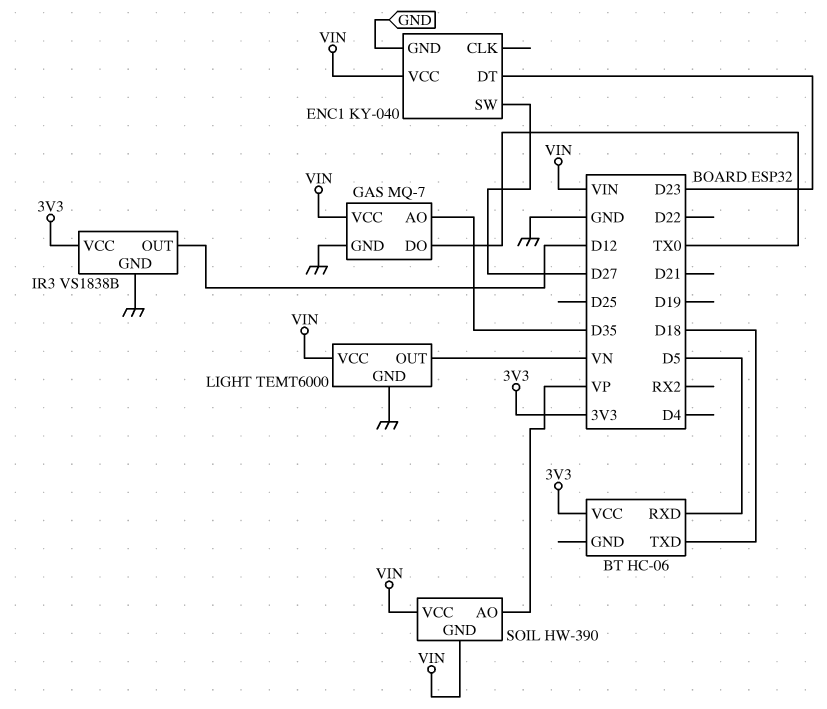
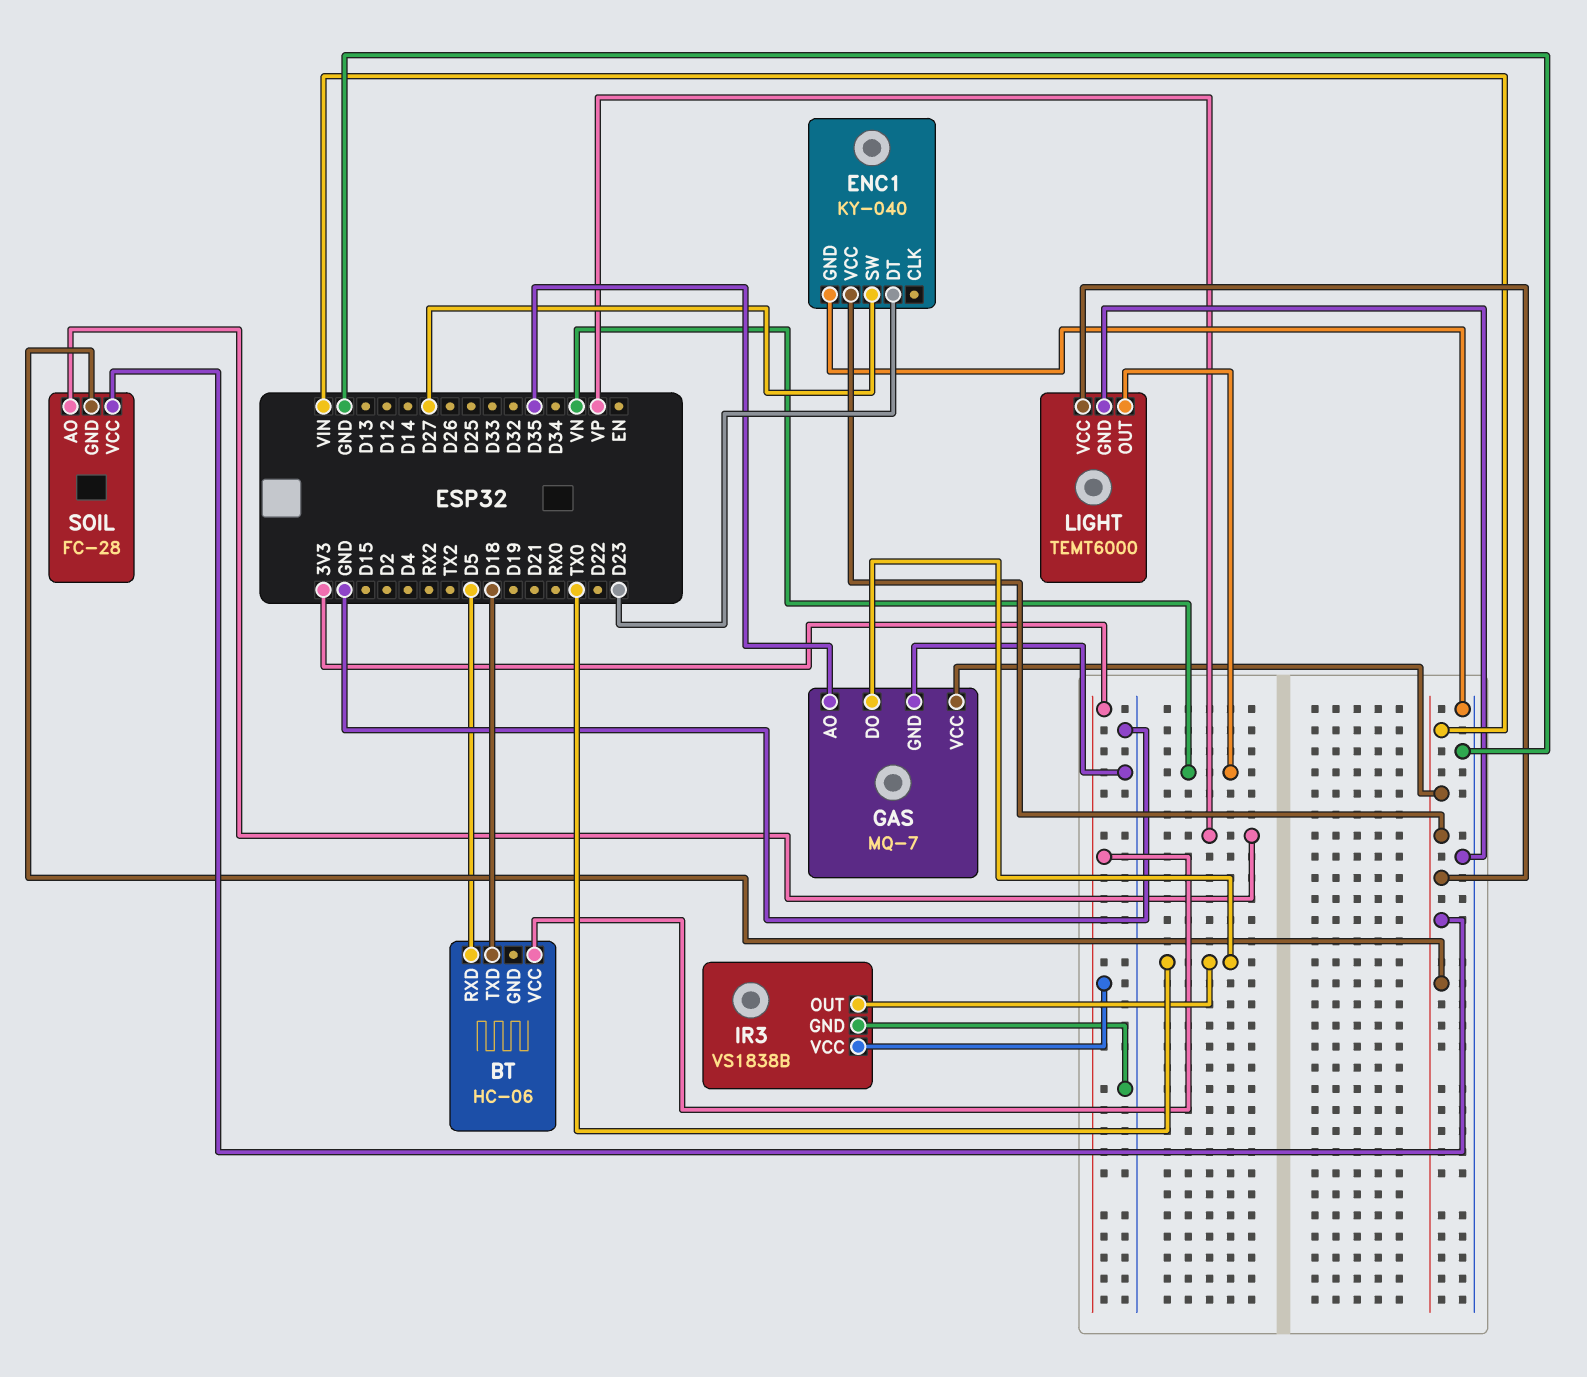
IR3 pin OUT: D12 -> TX0
SOIL: HW-390 -> FC-28

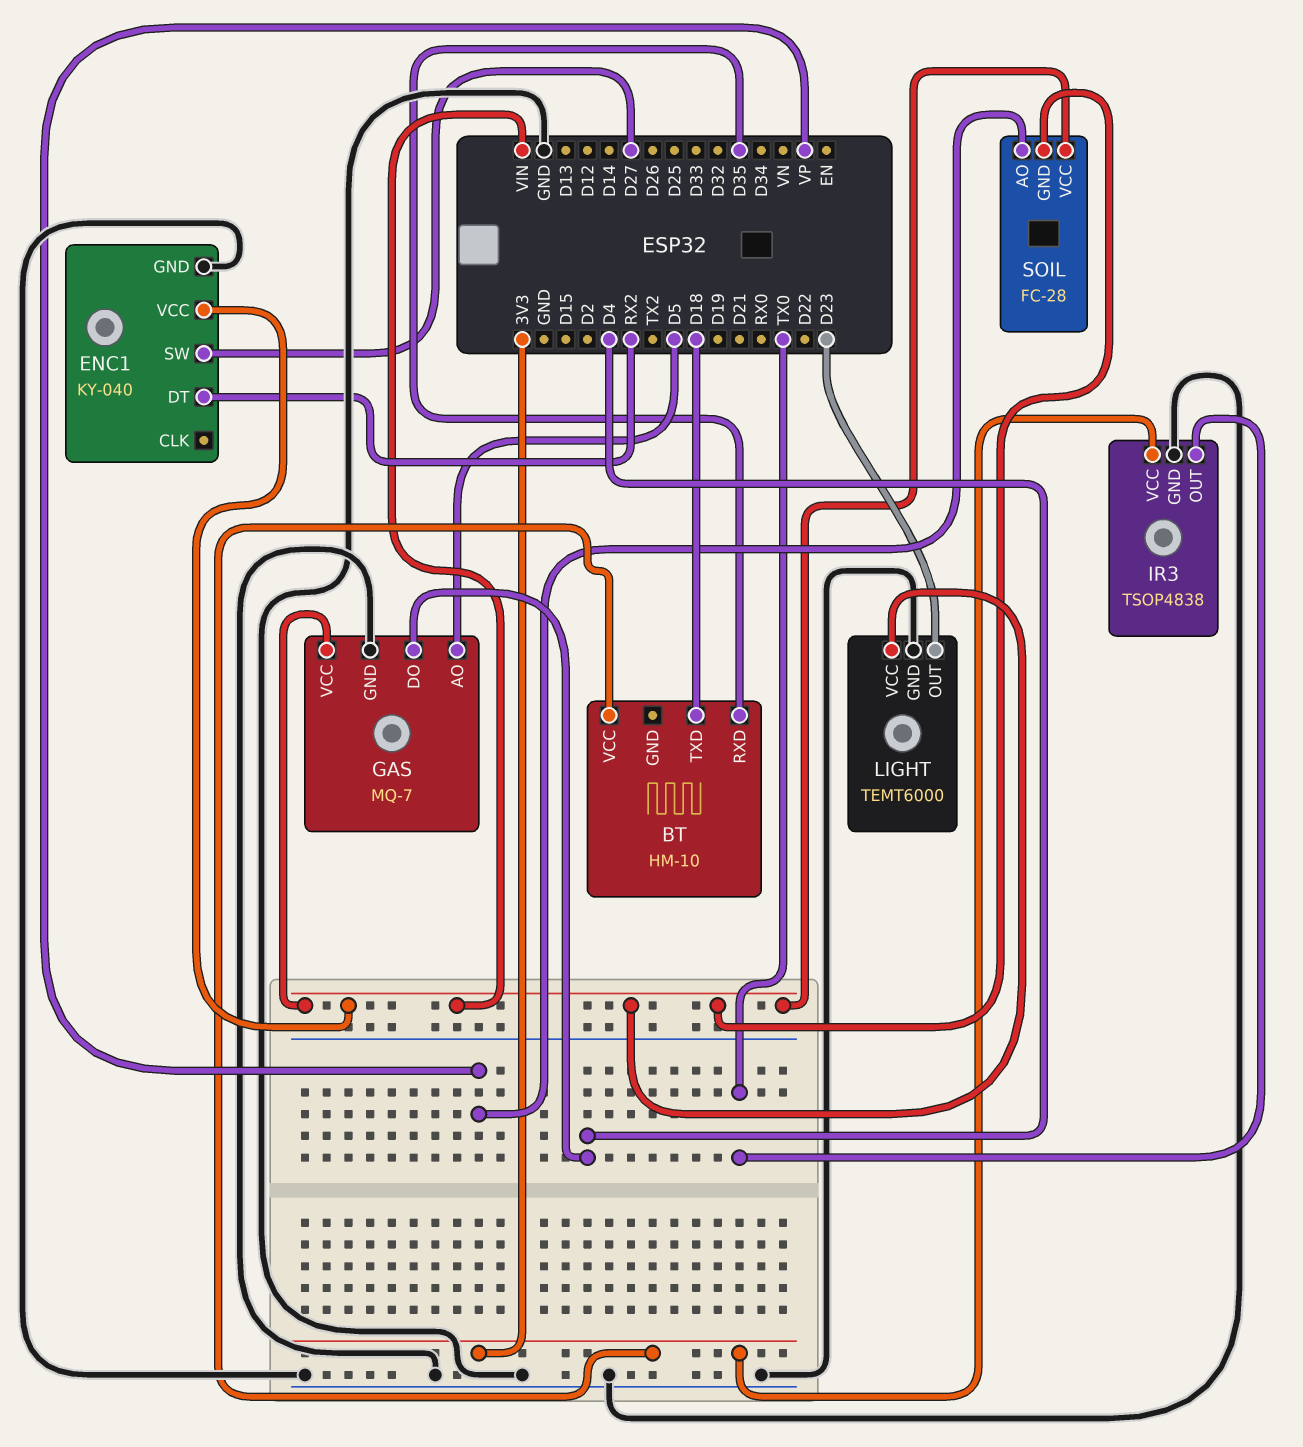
BT: HC-06 -> HM-10
BT pin RXD: D5 -> D35
ENC1 pin DT: D23 -> RX2
GAS pin AO: D35 -> D5
GAS pin DO: TX0 -> D4
IR3: VS1838B -> TSOP4838
LIGHT pin OUT: VN -> D23

